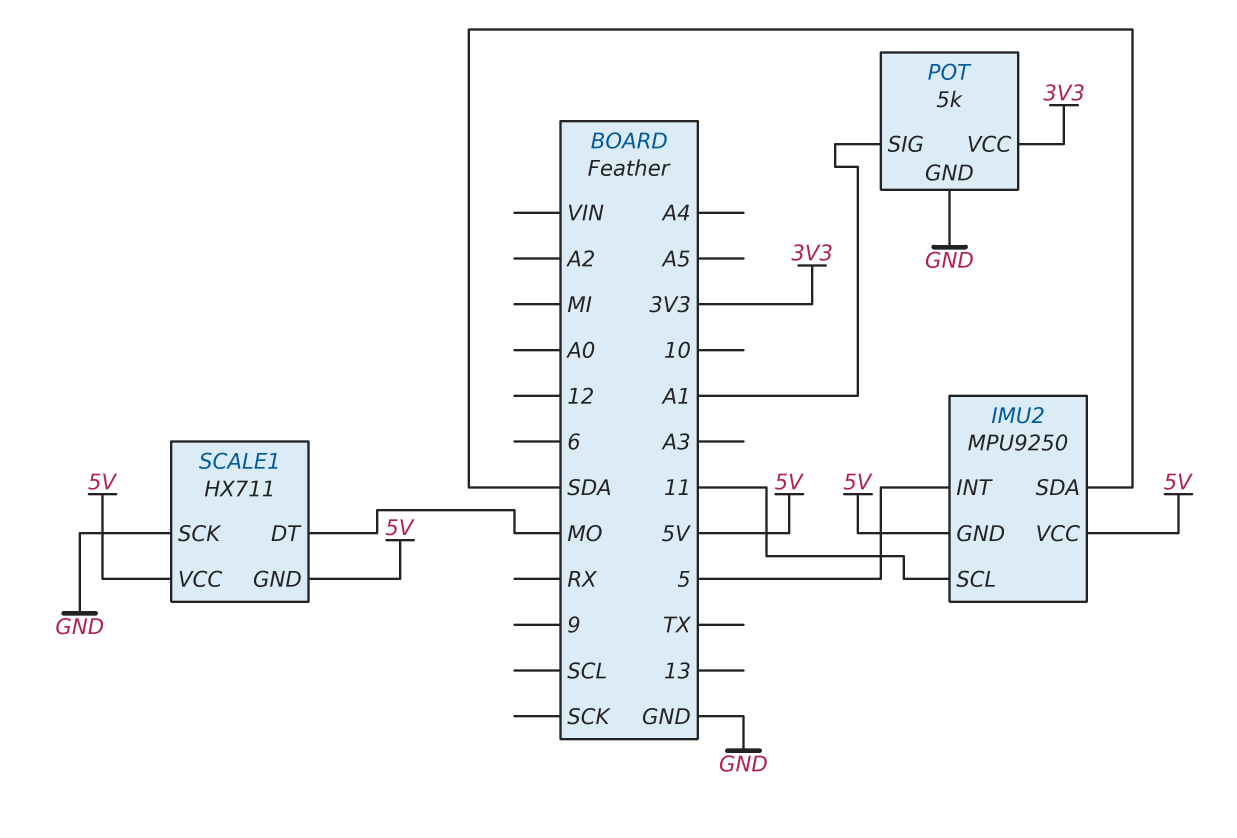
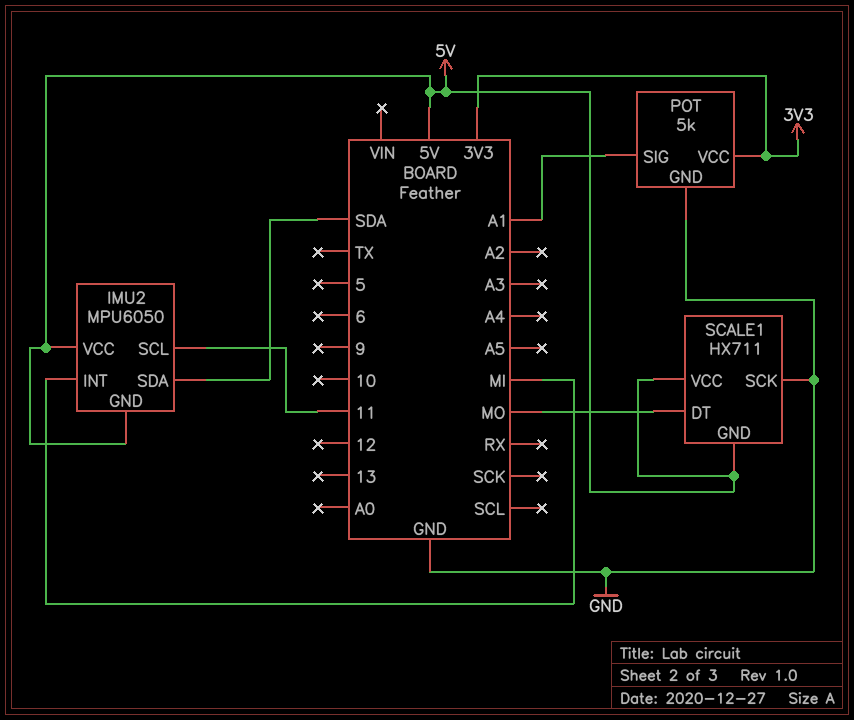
IMU2: MPU9250 -> MPU6050
IMU2 pin INT: 5 -> MI

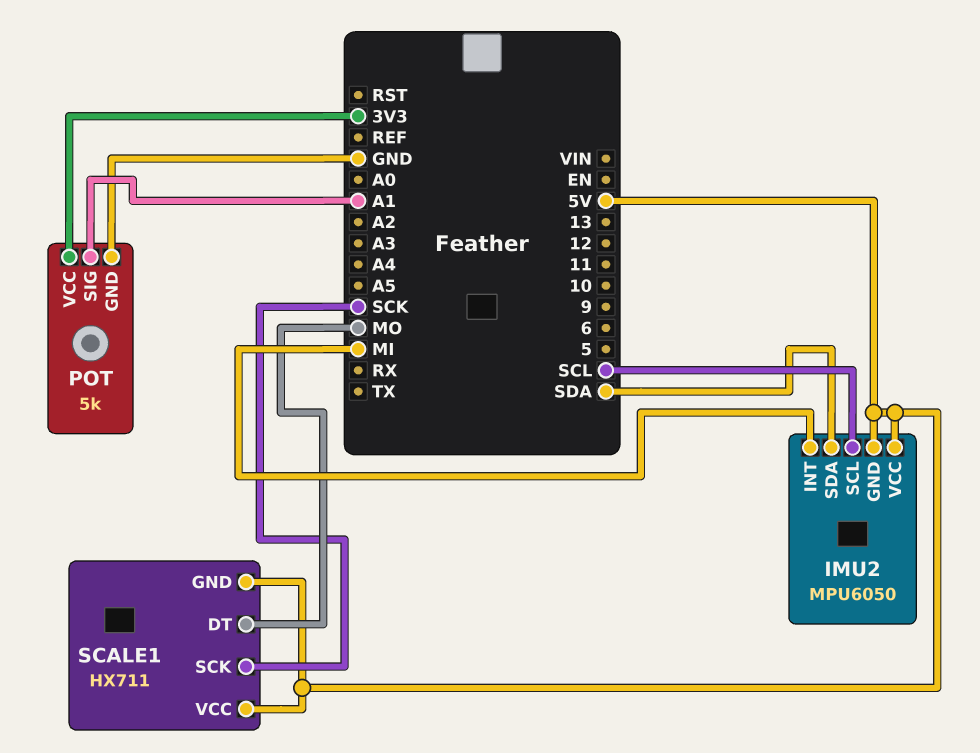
IMU2 pin SCL: 11 -> SCL
SCALE1 pin SCK: GND -> SCK

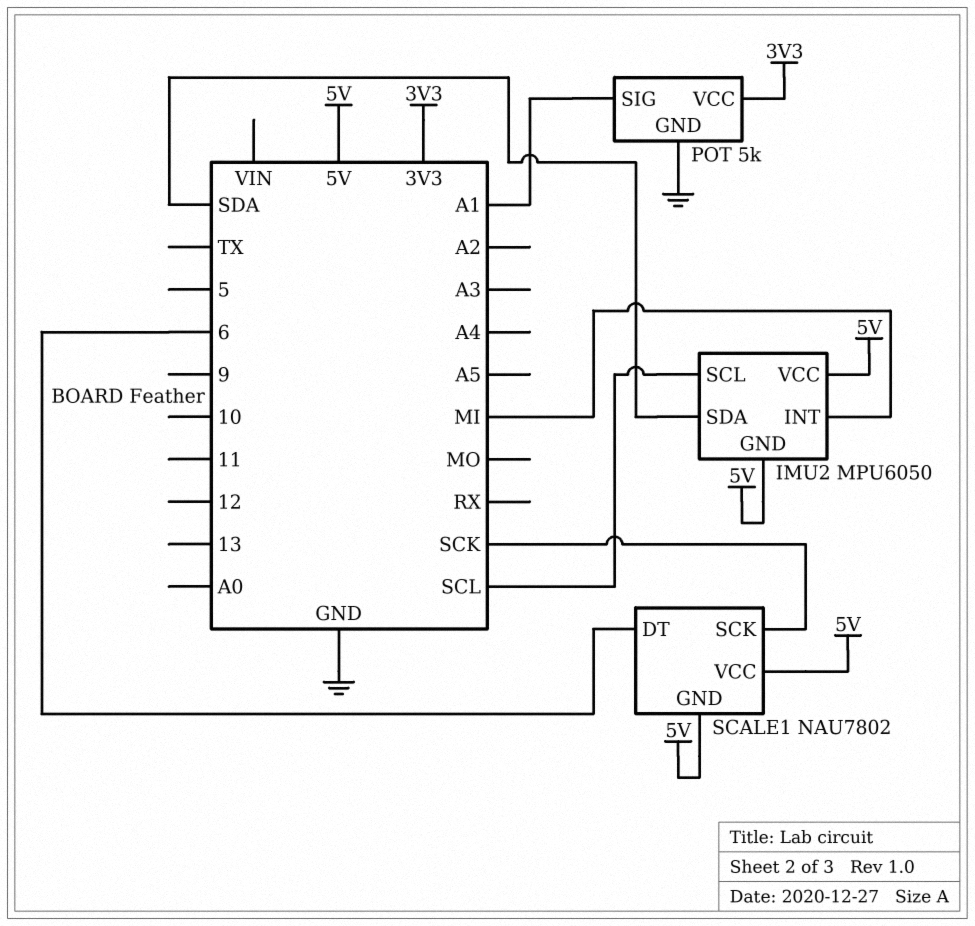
SCALE1: HX711 -> NAU7802
SCALE1 pin DT: MO -> 6

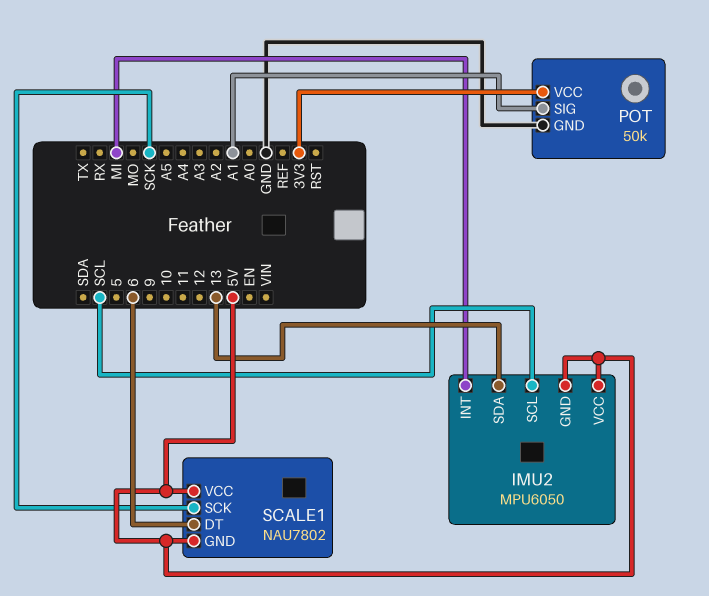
IMU2 pin SDA: SDA -> 13
POT: 5k -> 50k

